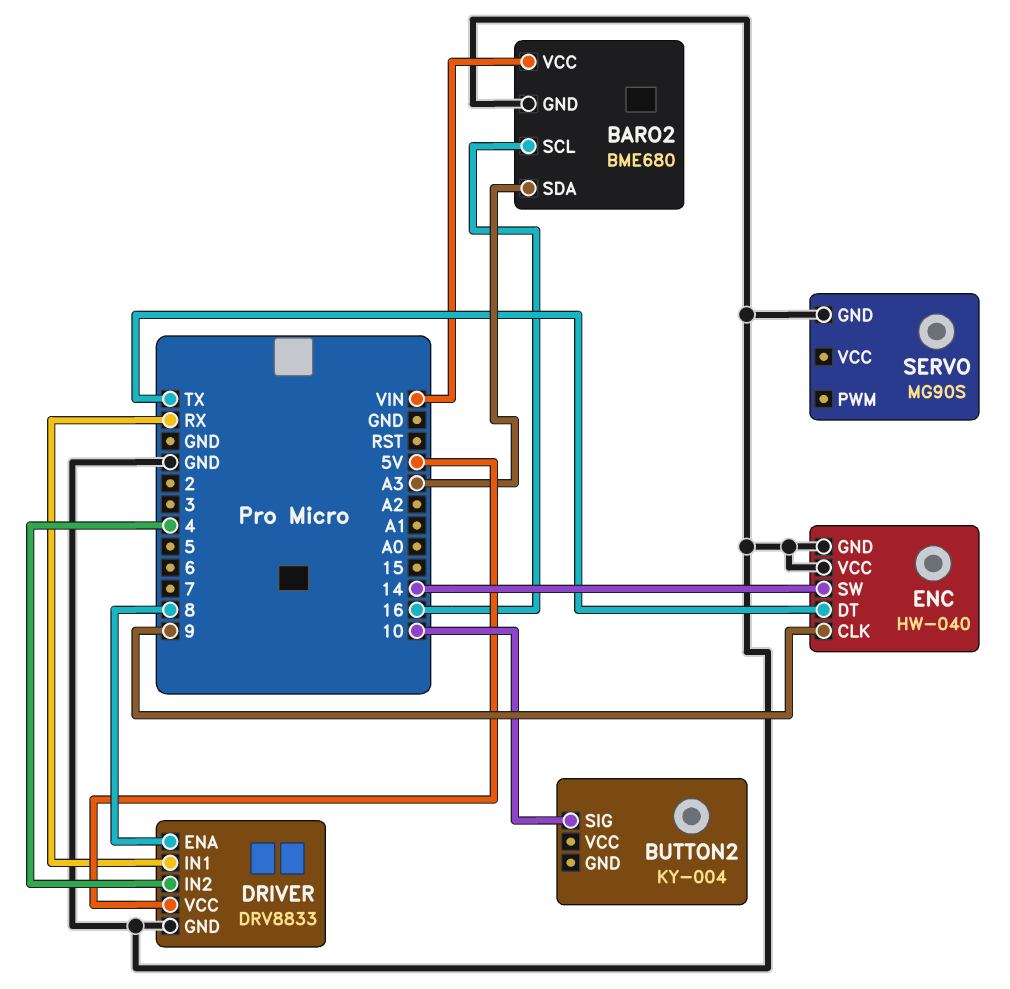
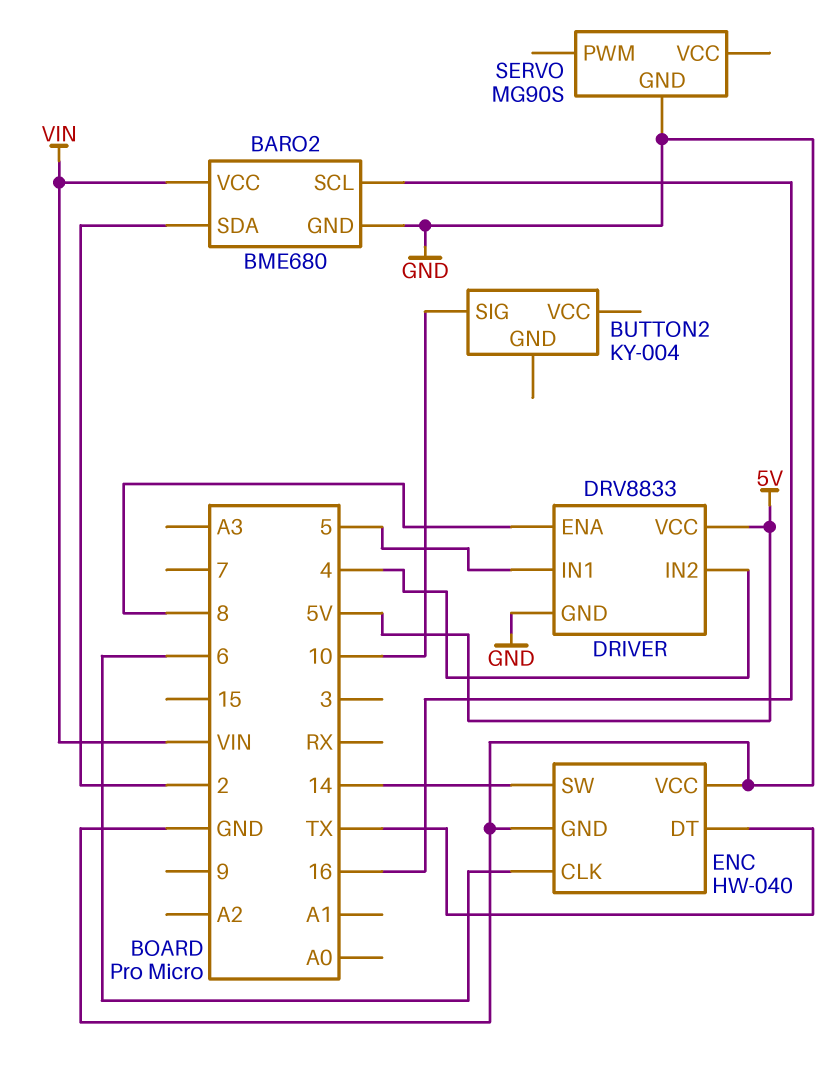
BARO2 pin SDA: A3 -> 2
DRIVER pin IN1: RX -> 5
ENC pin CLK: 9 -> 6

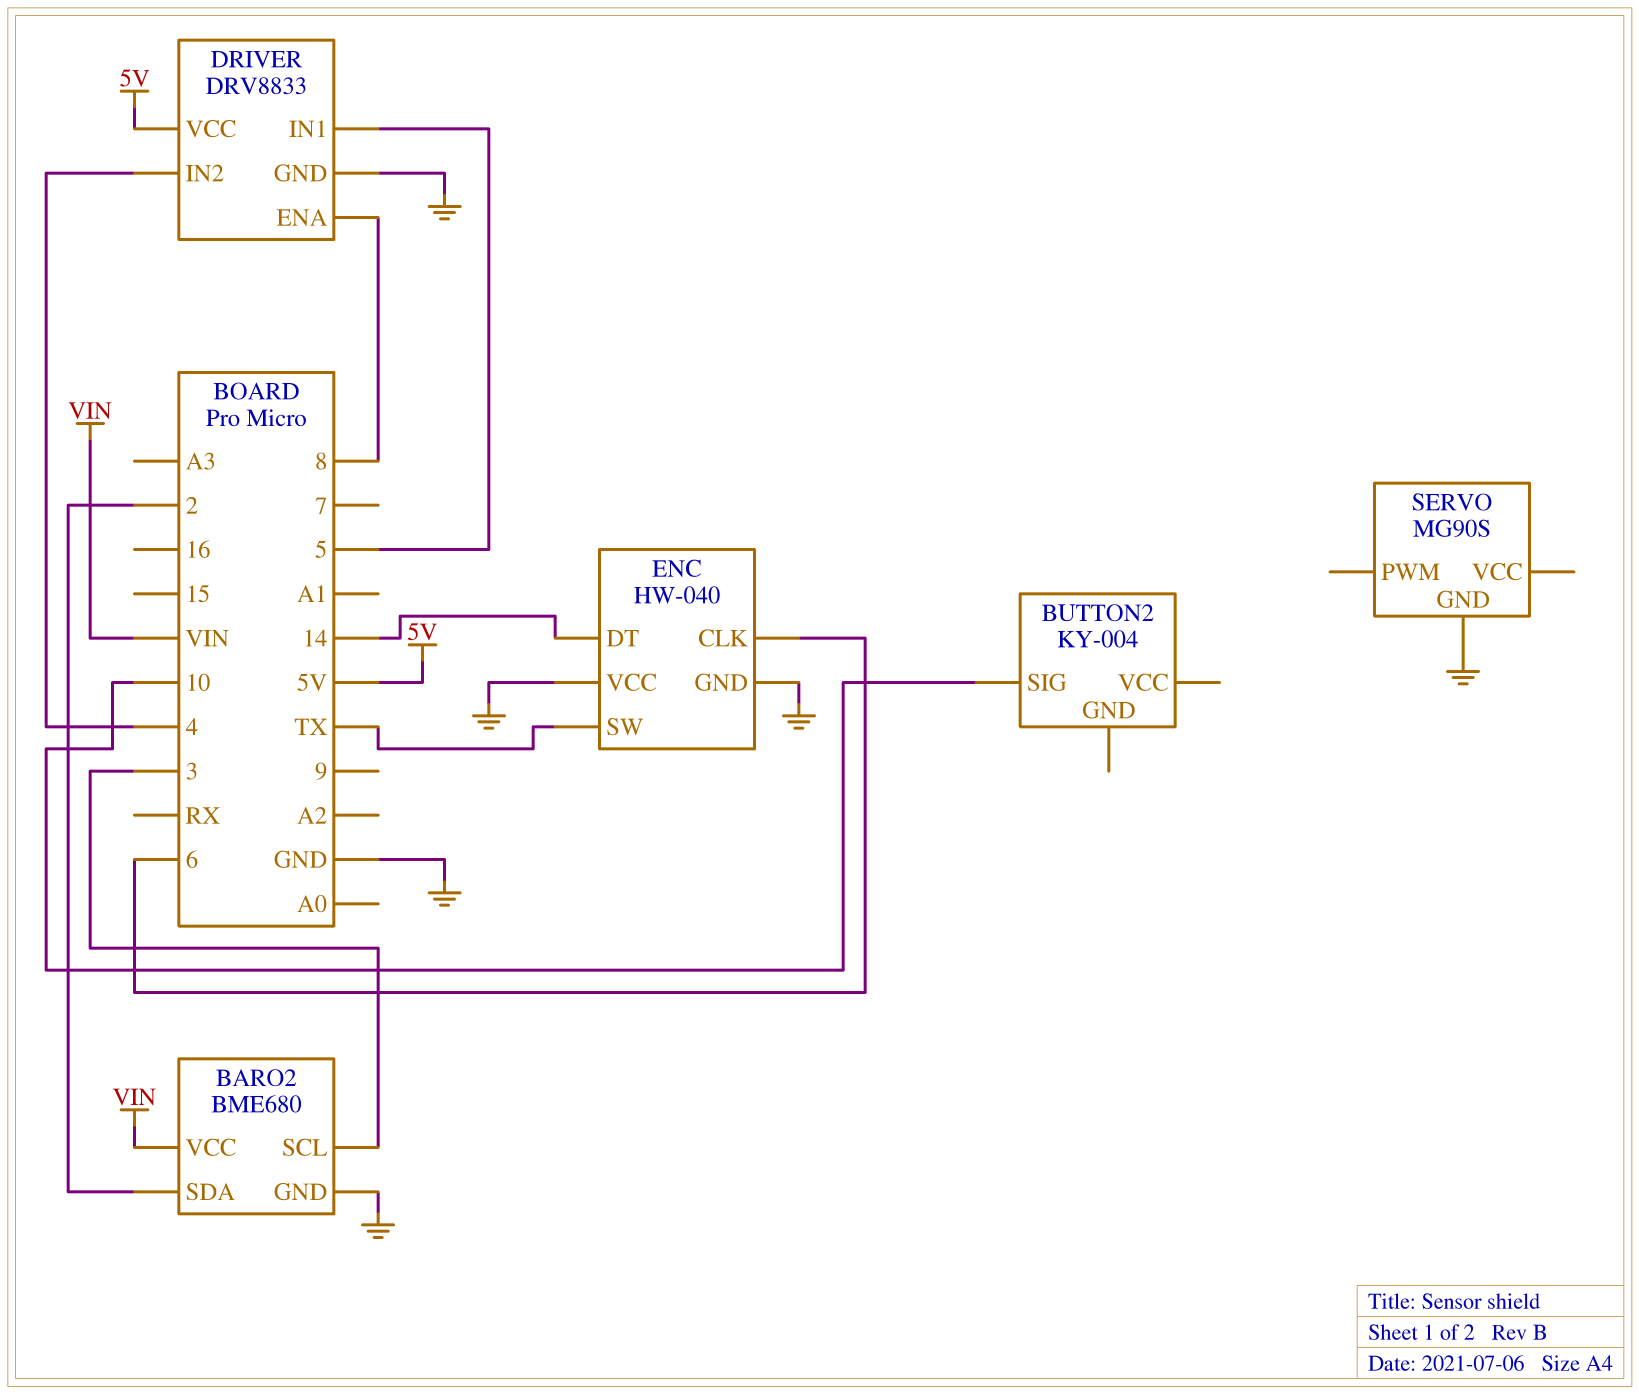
BARO2 pin SCL: 16 -> 3
ENC pin DT: TX -> 14
ENC pin SW: 14 -> TX

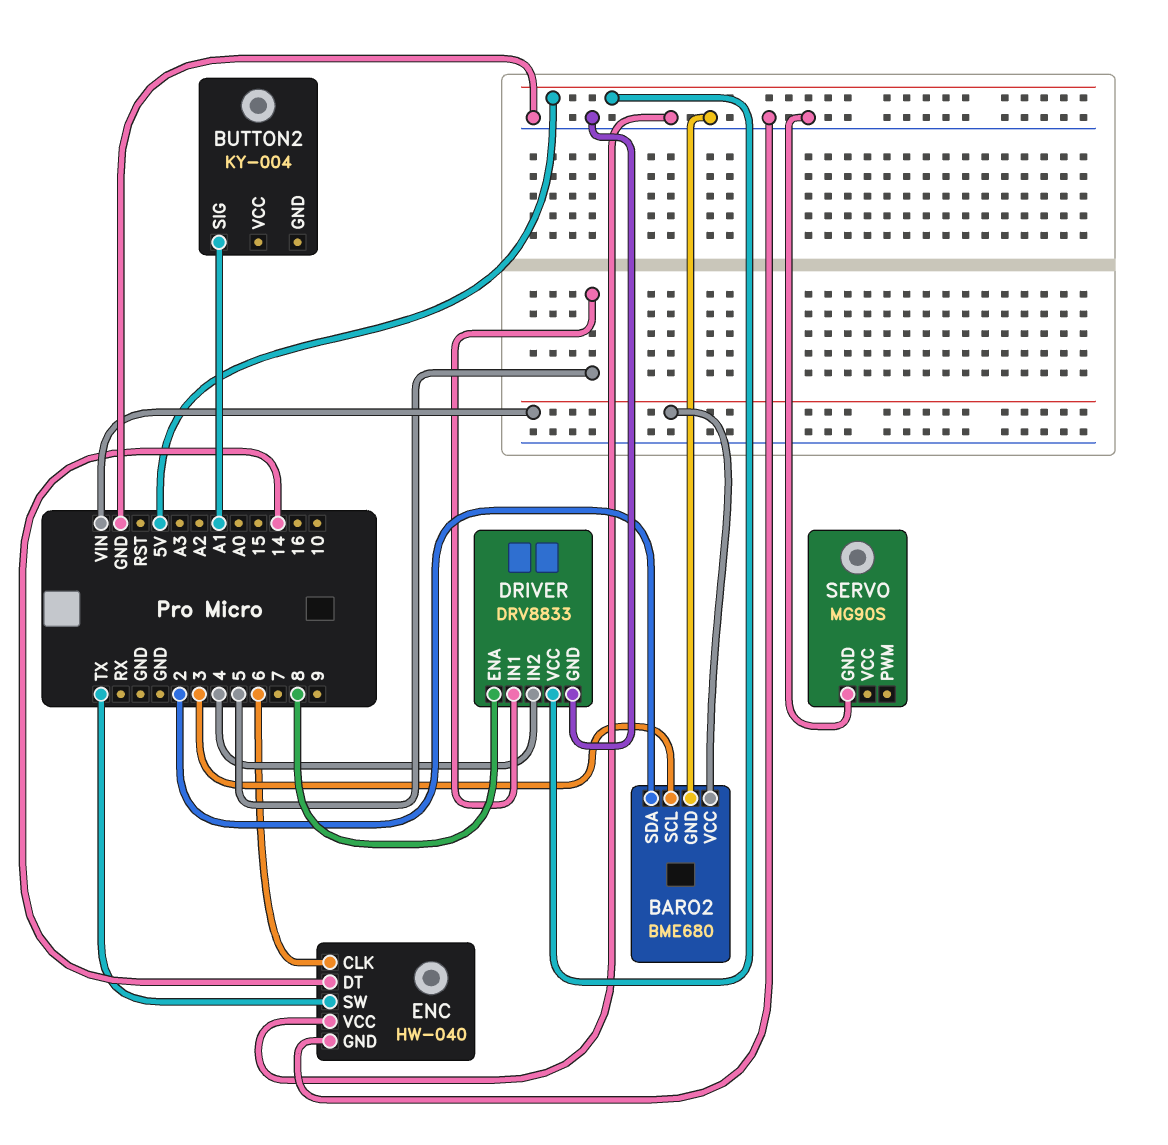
BUTTON2 pin SIG: 10 -> A1

